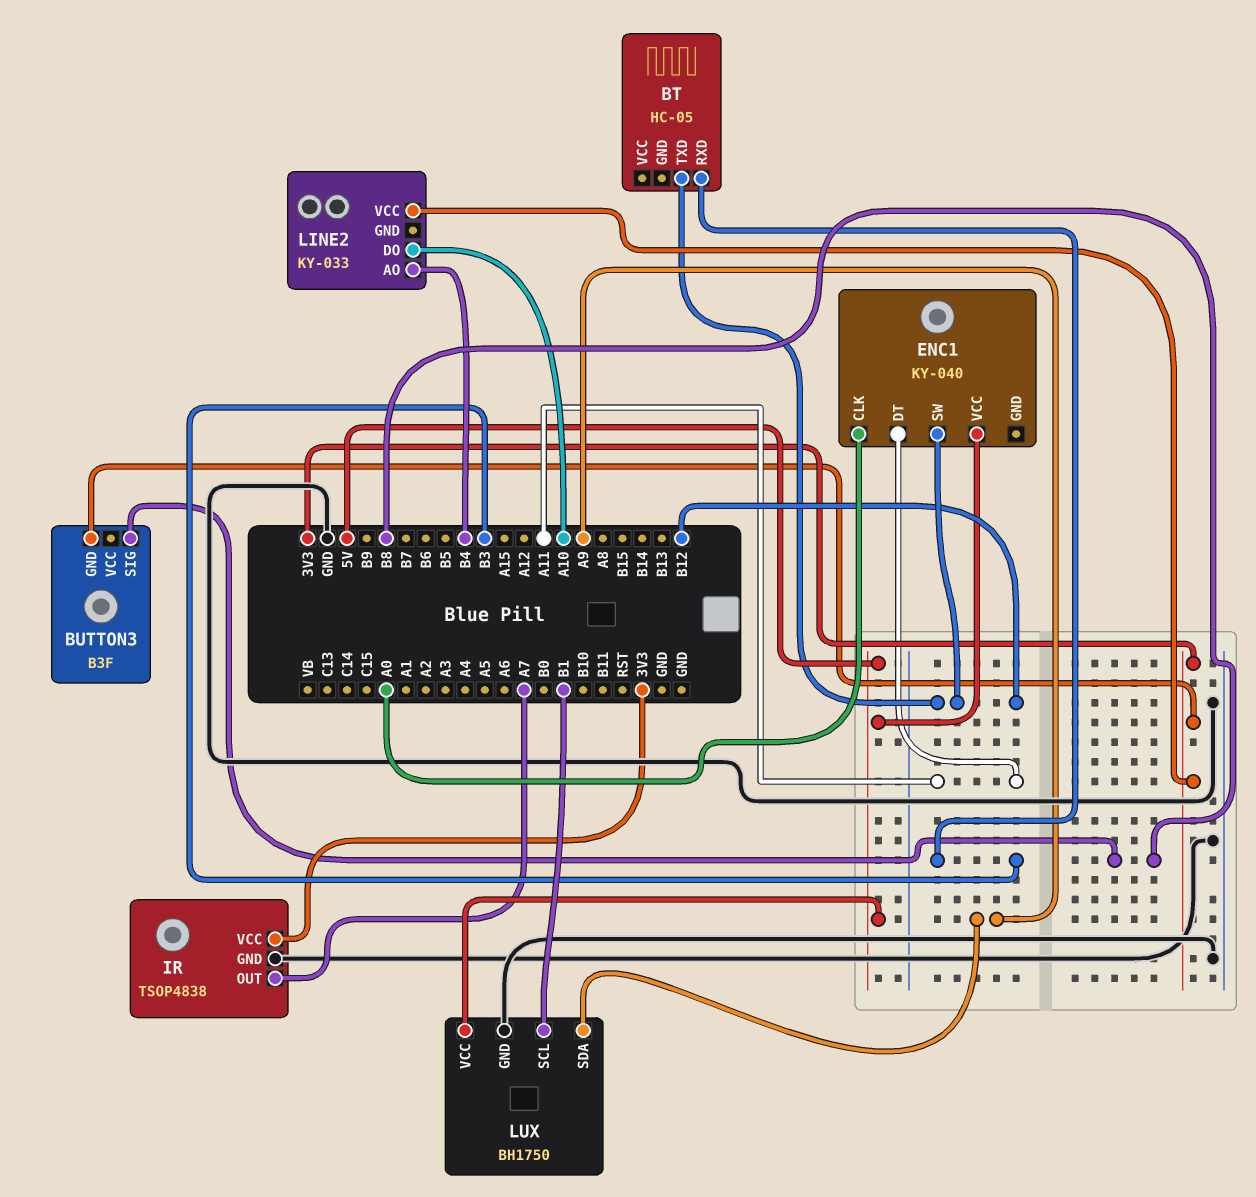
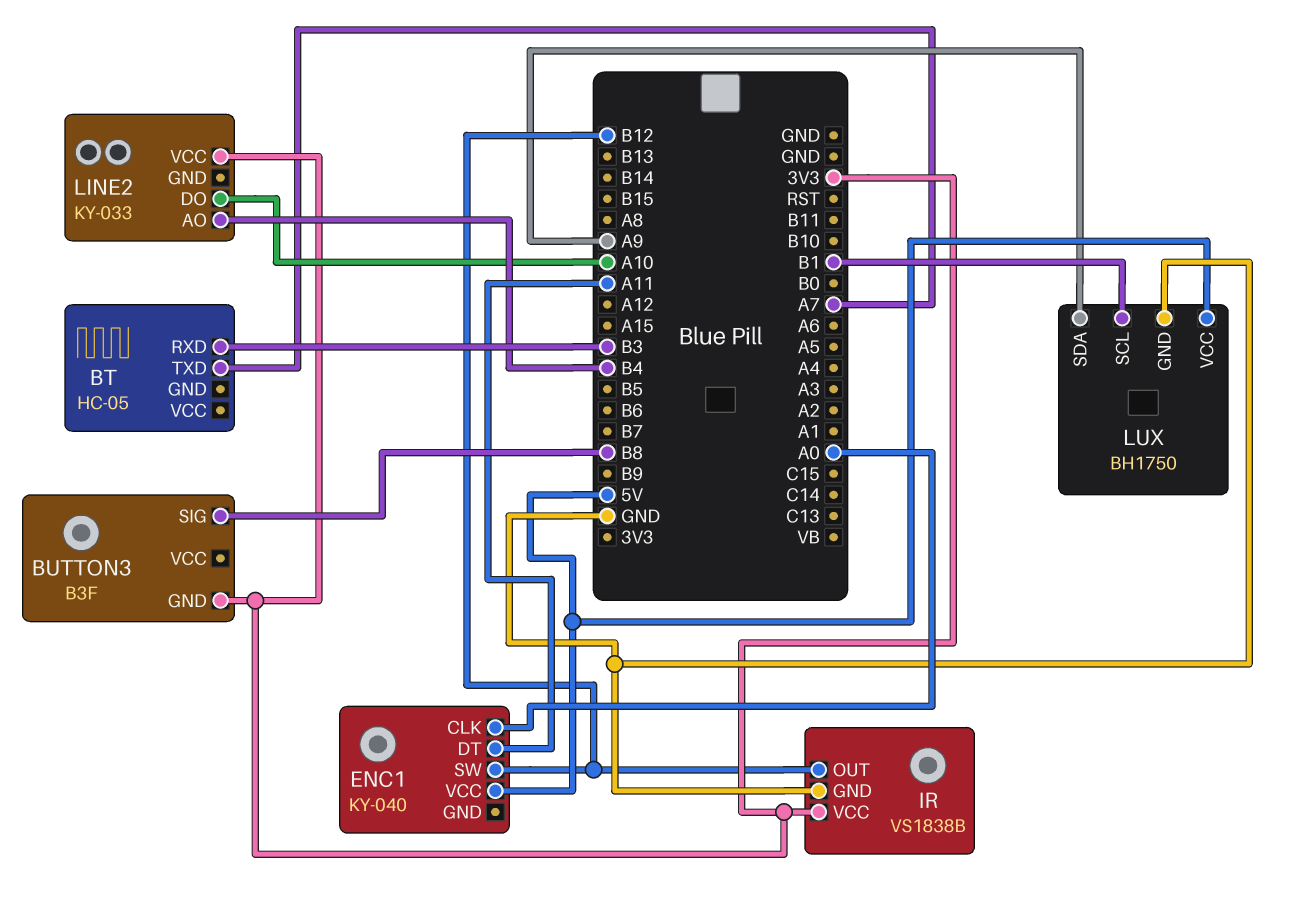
BT pin TXD: B12 -> A7
IR: TSOP4838 -> VS1838B
IR pin OUT: A7 -> B12

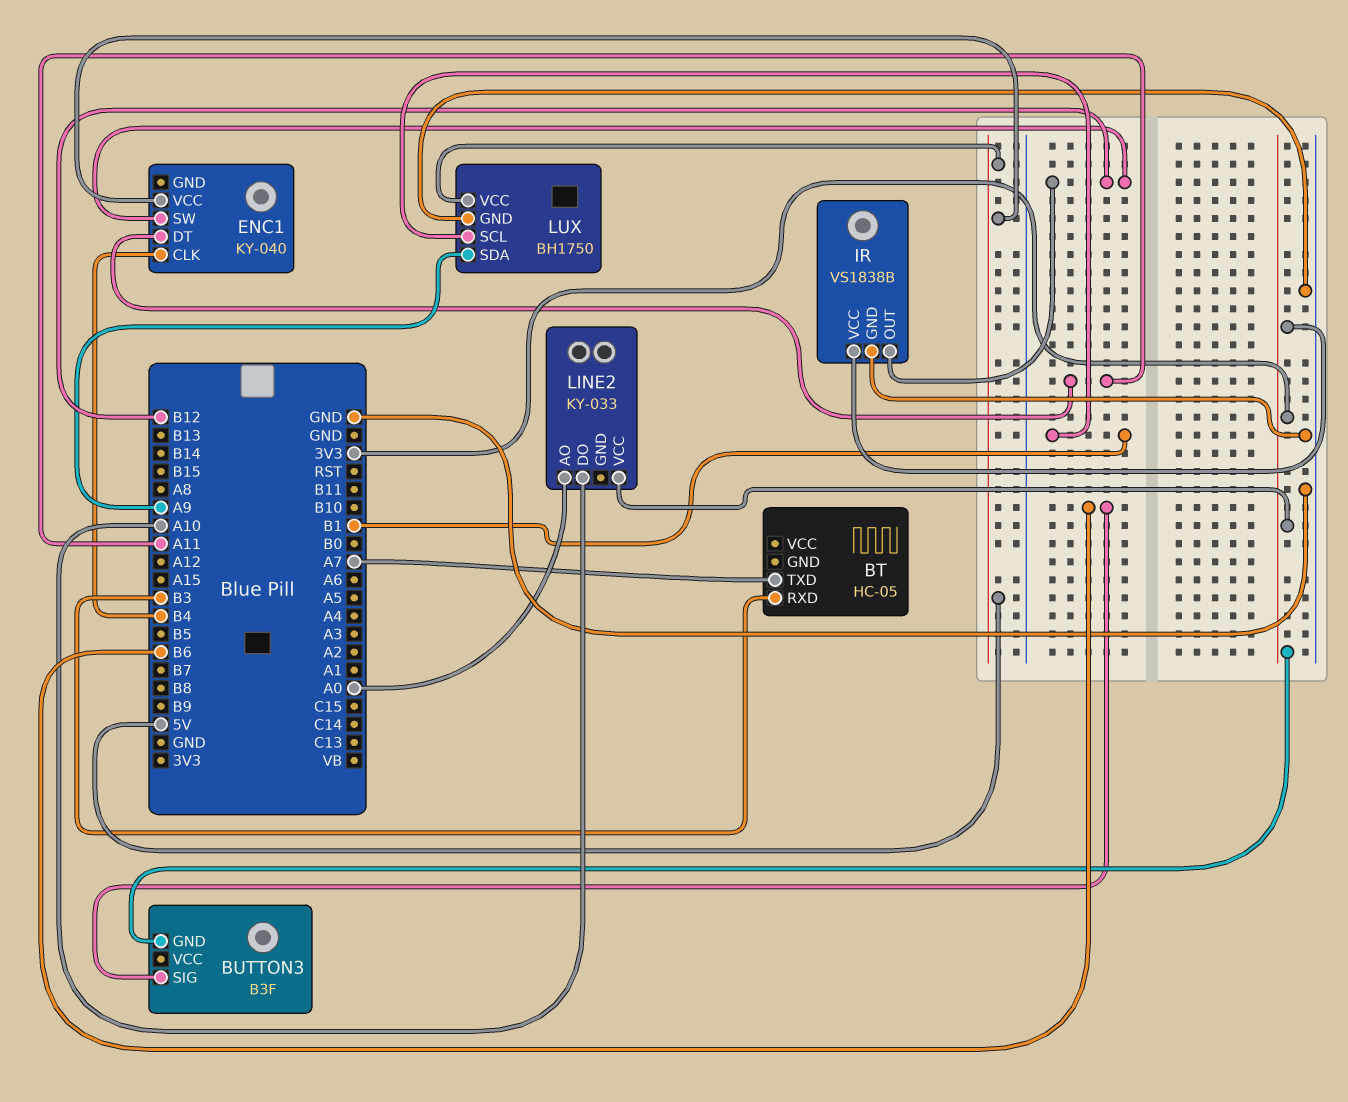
BUTTON3 pin SIG: B8 -> B6
ENC1 pin CLK: A0 -> B4
LINE2 pin AO: B4 -> A0

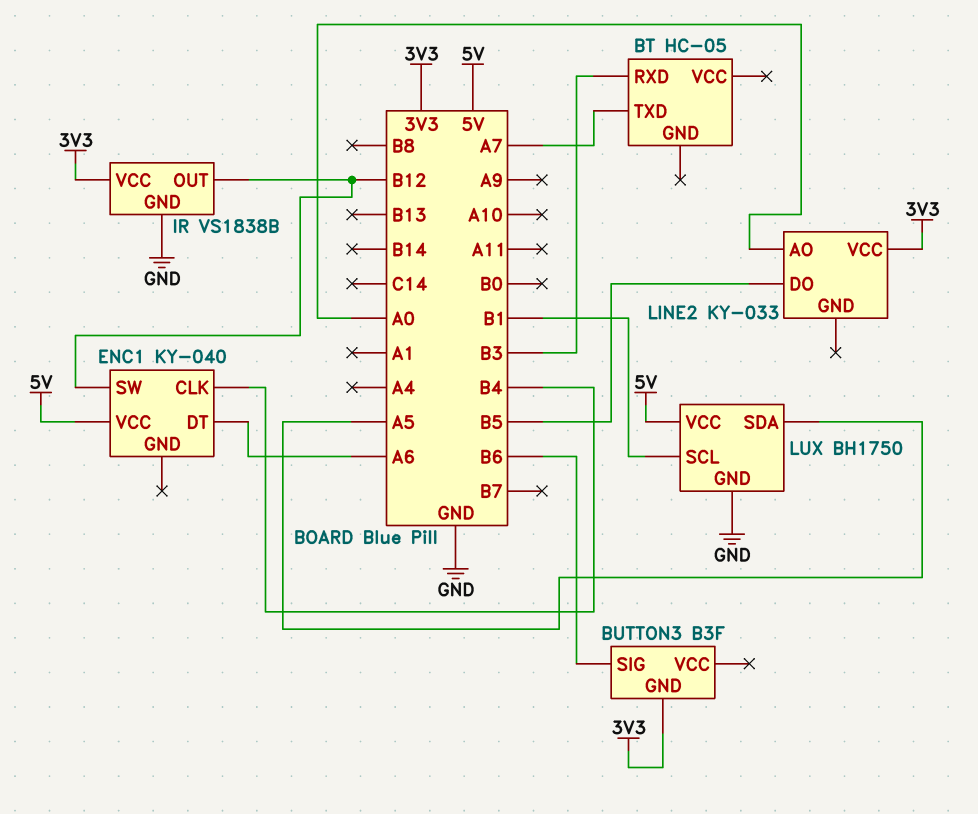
ENC1 pin DT: A11 -> A6
LINE2 pin DO: A10 -> B5
LUX pin SDA: A9 -> A5

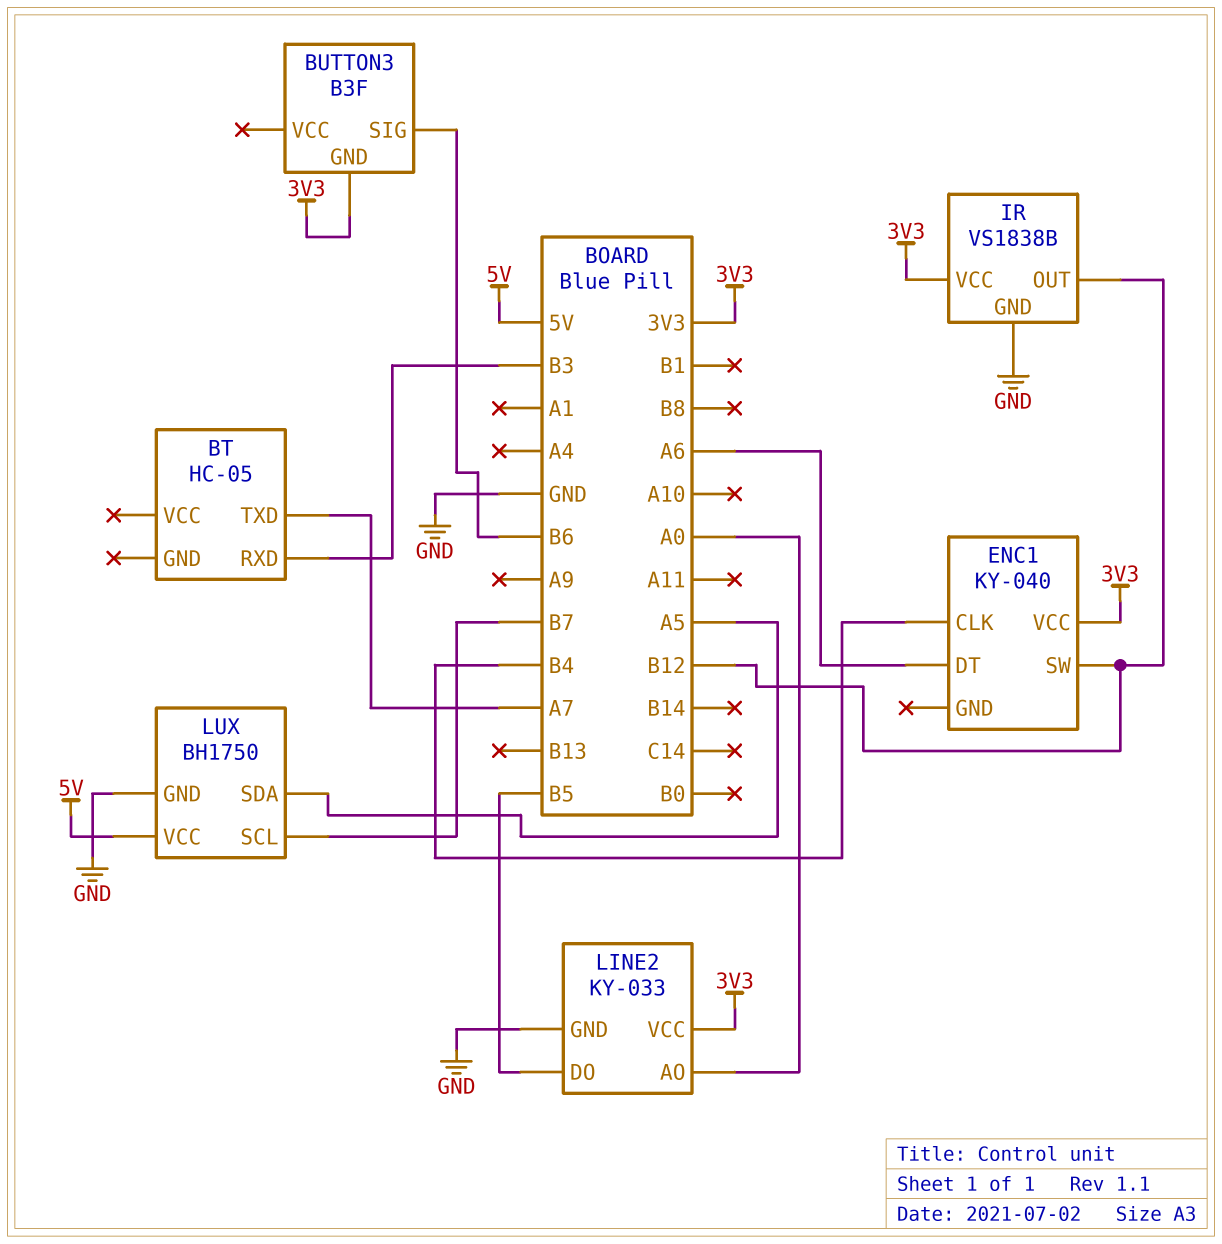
ENC1 pin VCC: 5V -> 3V3
LINE2 pin GND: none -> GND
LUX pin SCL: B1 -> B7

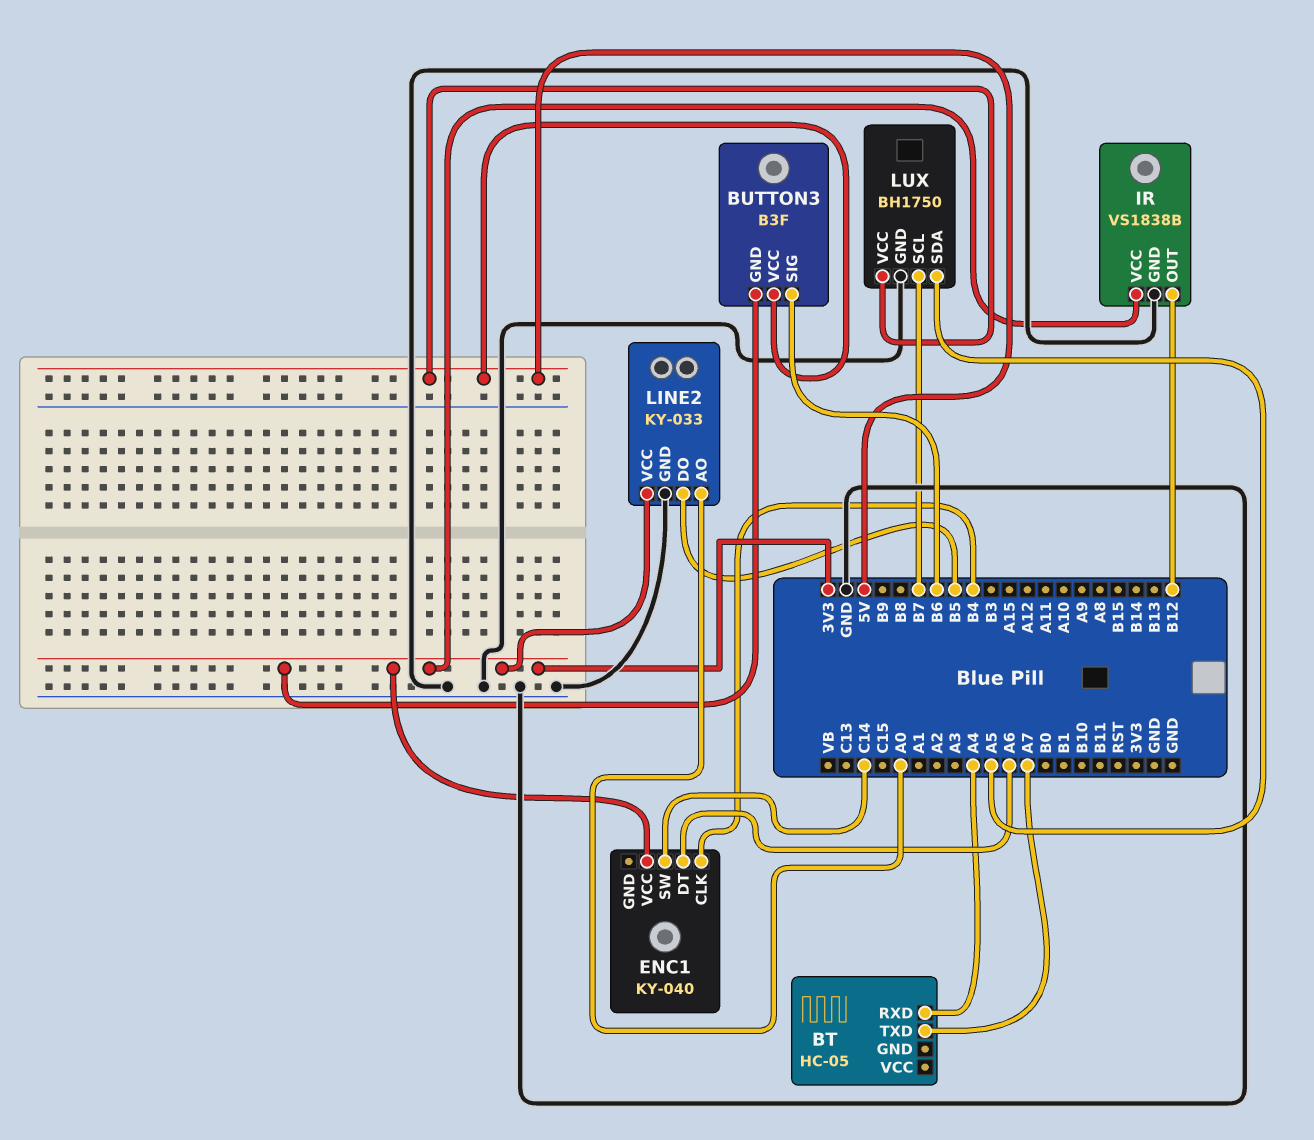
BT pin RXD: B3 -> A4
BUTTON3 pin VCC: none -> 5V
ENC1 pin SW: B12 -> C14

